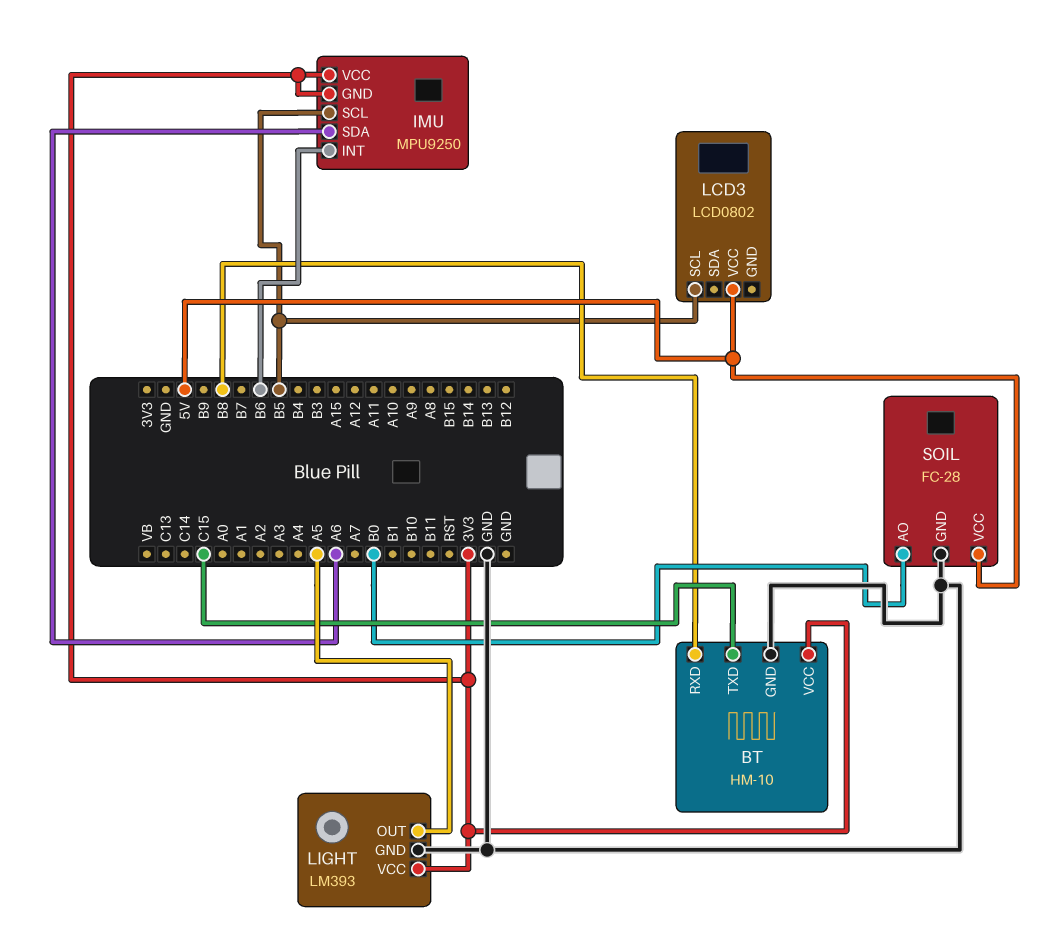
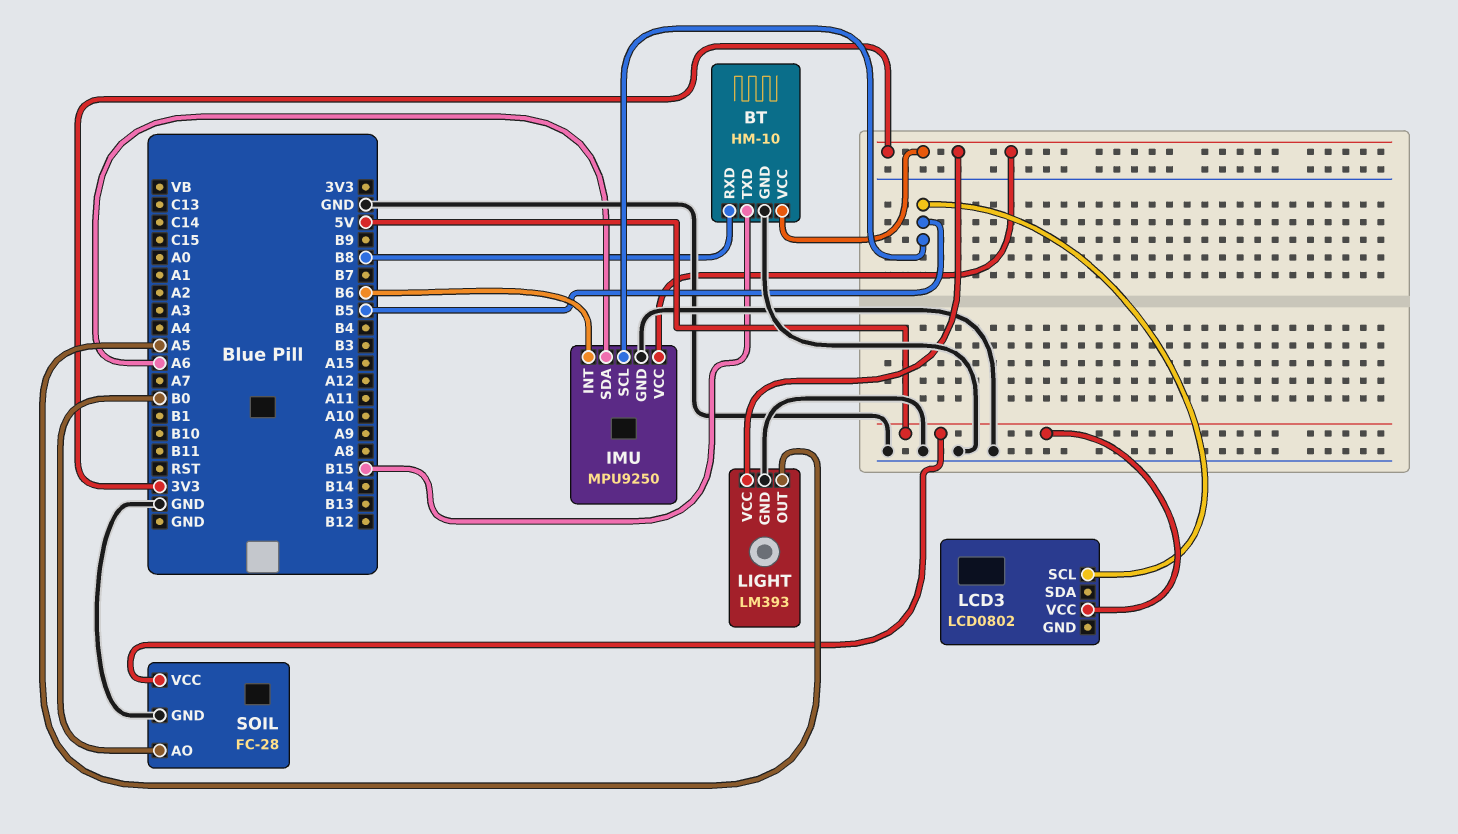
BT pin TXD: C15 -> B15
IMU pin GND: 3V3 -> GND

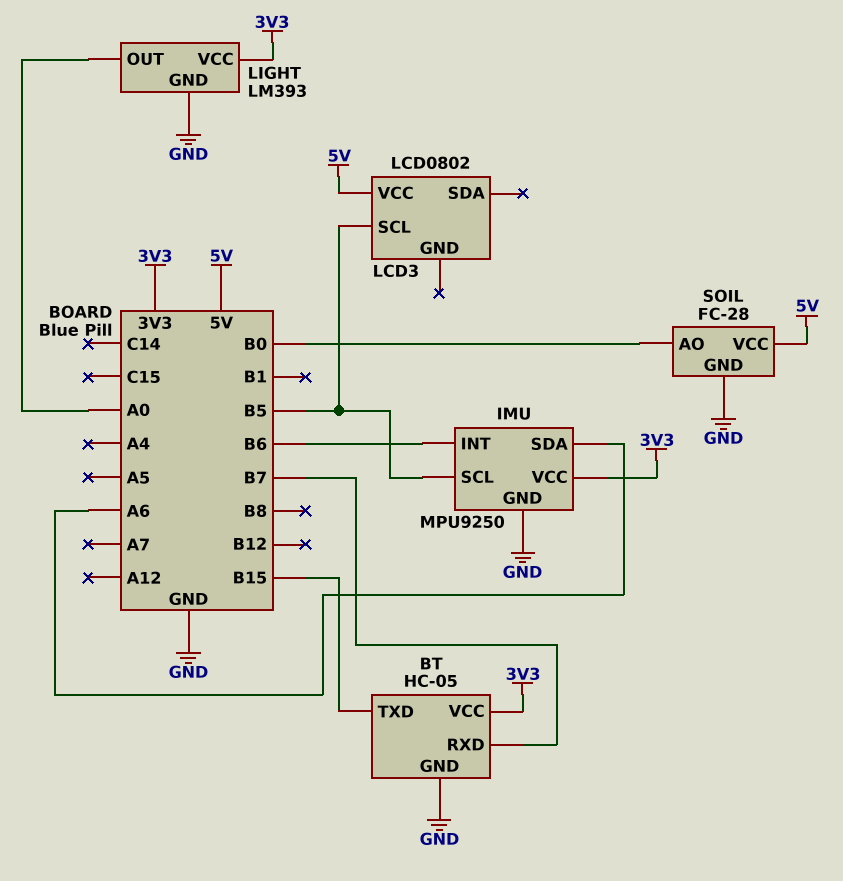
BT: HM-10 -> HC-05
BT pin RXD: B8 -> B7
LIGHT pin OUT: A5 -> A0

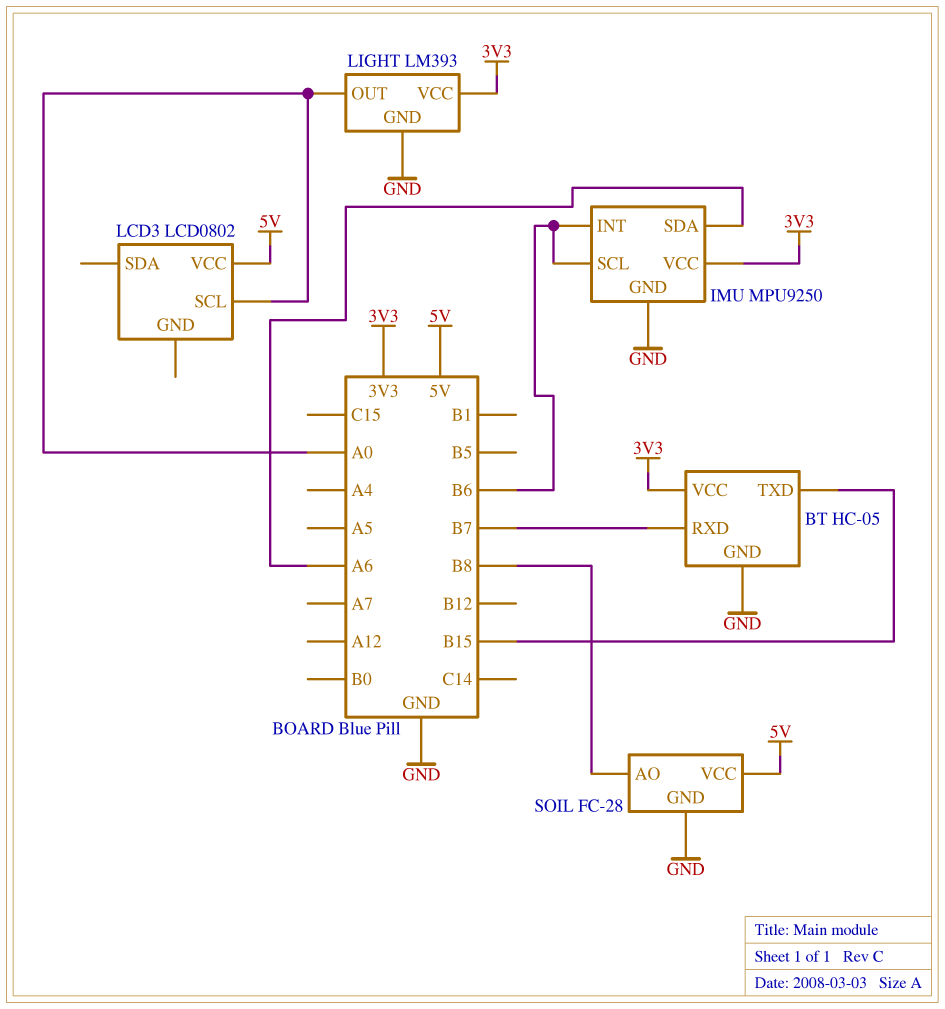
IMU pin SCL: B5 -> B6
LCD3 pin SCL: B5 -> A0
SOIL pin AO: B0 -> B8

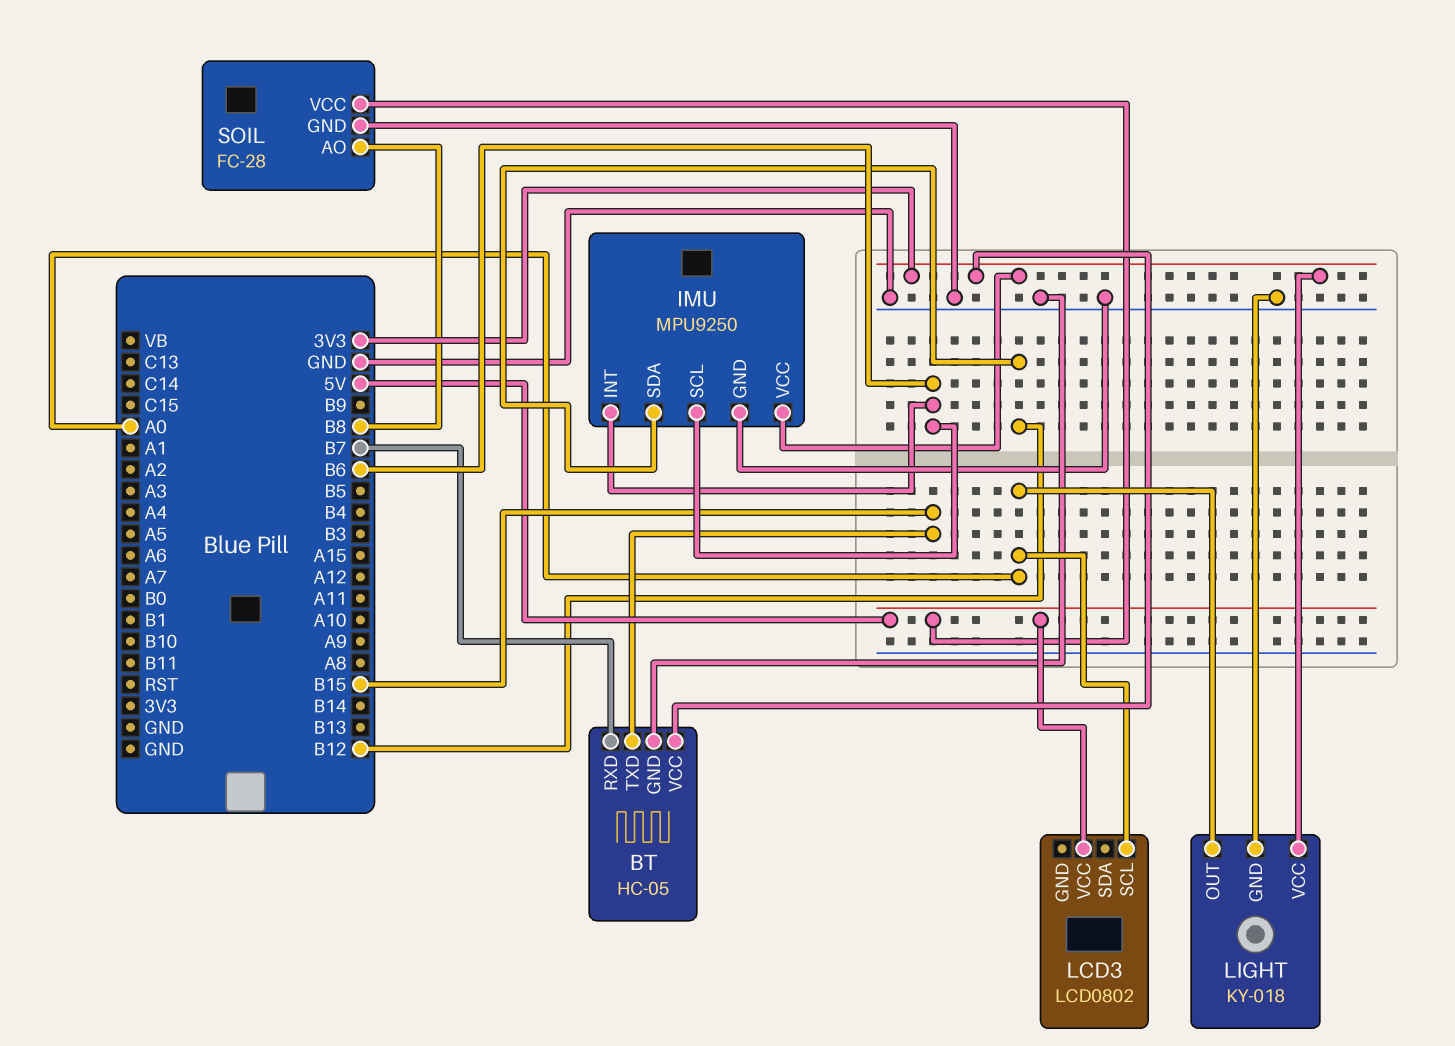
IMU pin SDA: A6 -> B12
LIGHT: LM393 -> KY-018

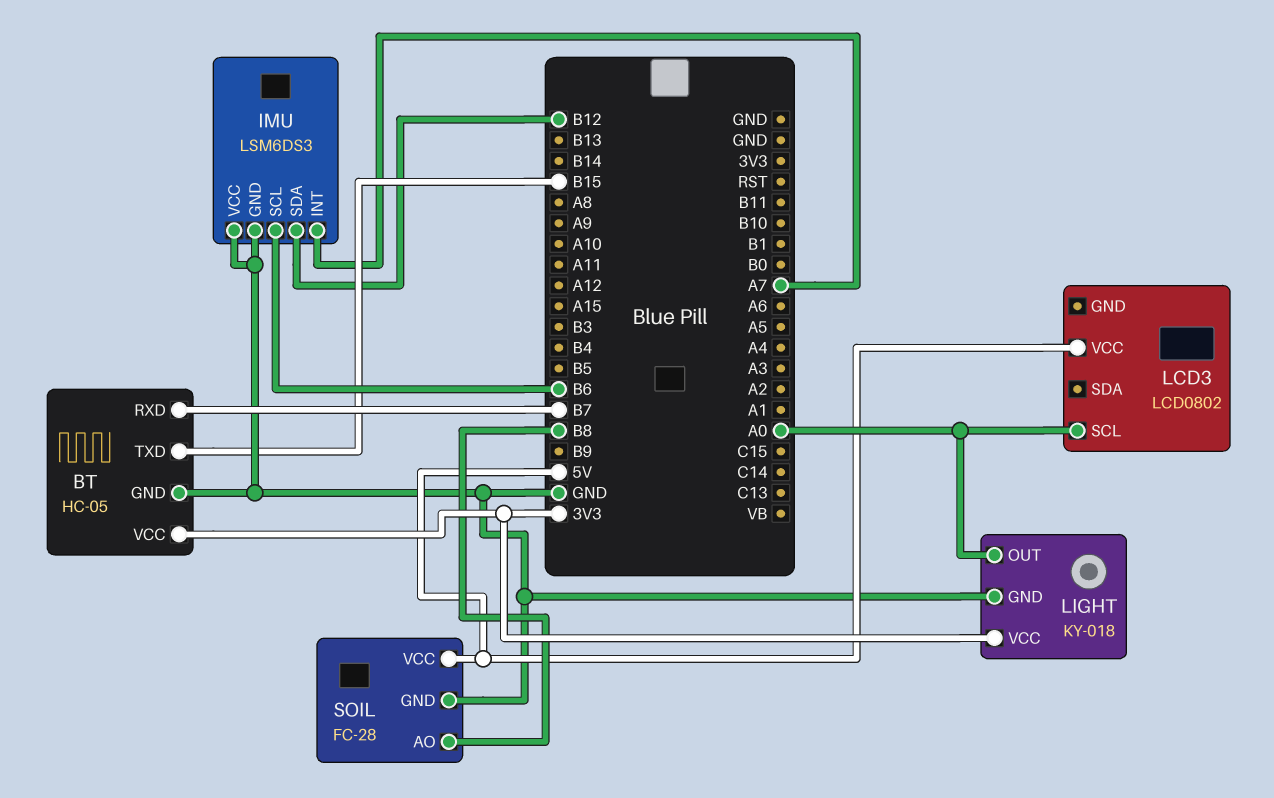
IMU: MPU9250 -> LSM6DS3
IMU pin INT: B6 -> A7
IMU pin VCC: 3V3 -> GND

